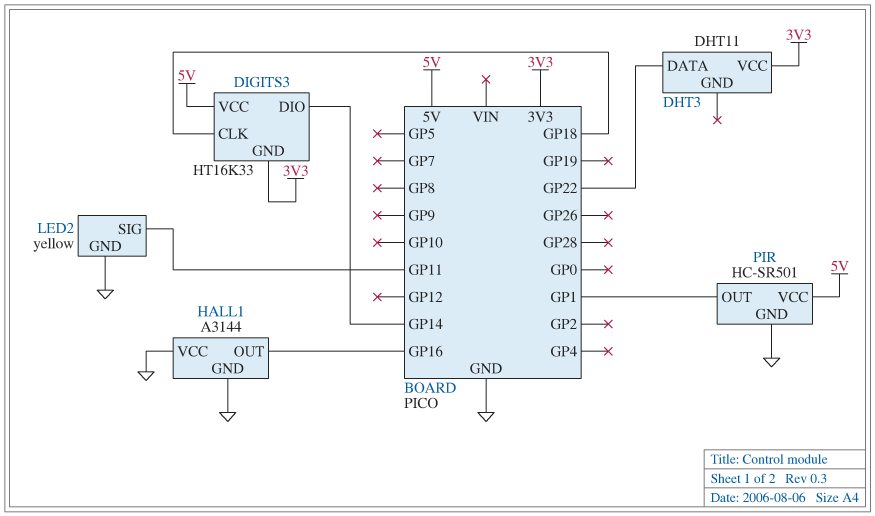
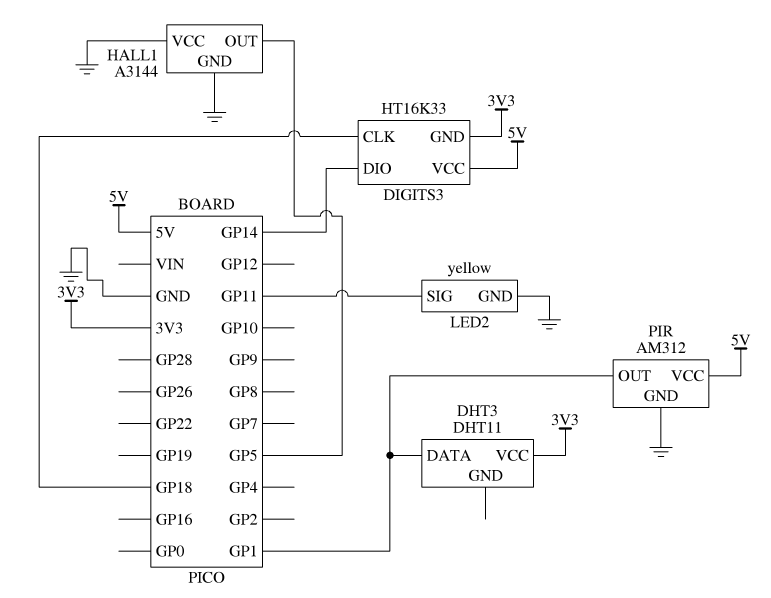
DHT3 pin DATA: GP22 -> GP1
HALL1 pin OUT: GP16 -> GP5
PIR: HC-SR501 -> AM312

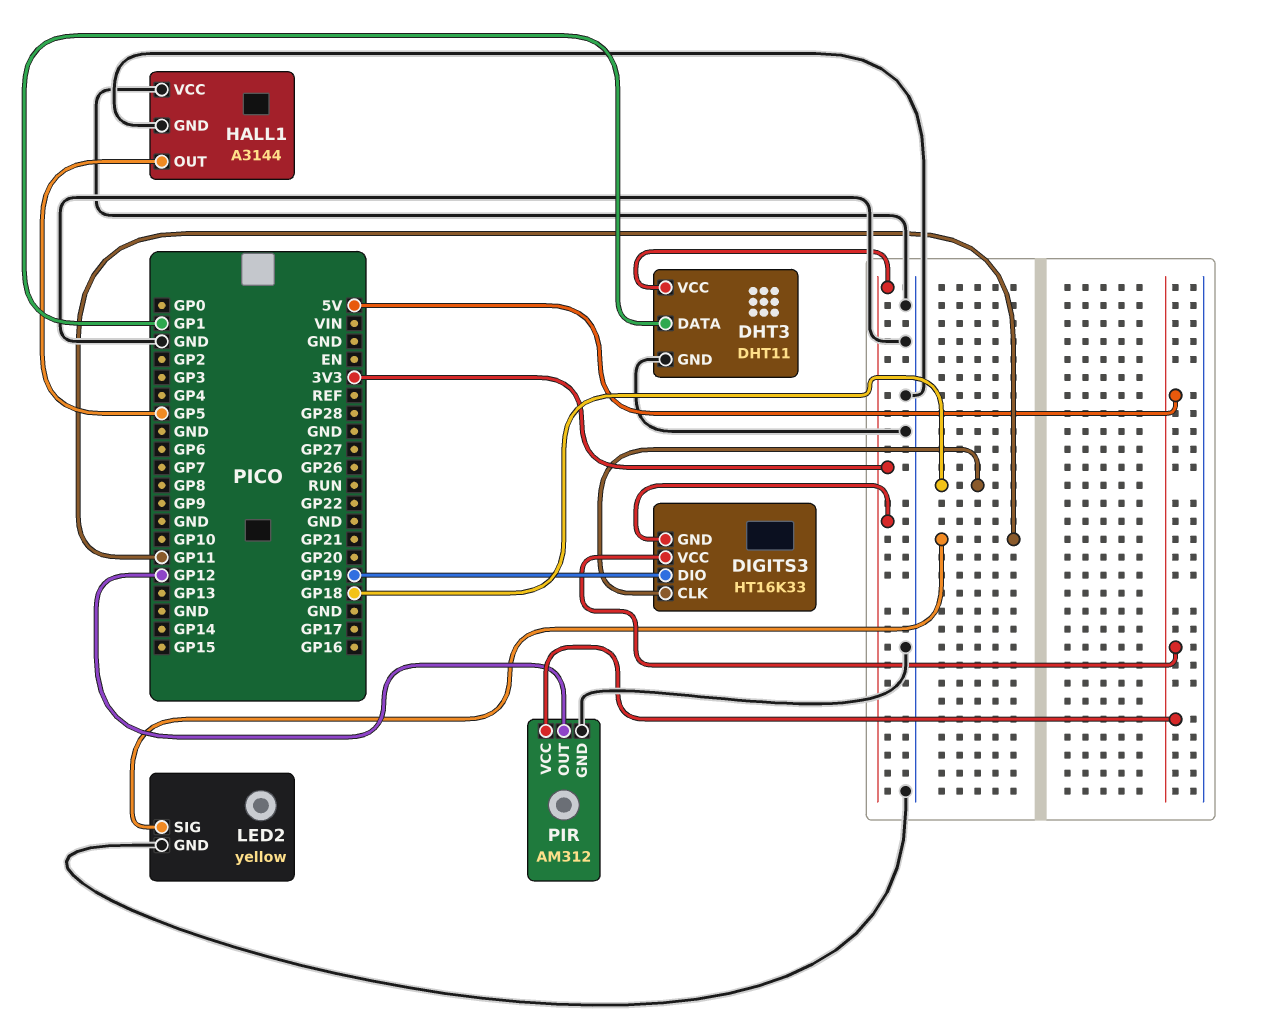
DHT3 pin GND: none -> GND
DIGITS3 pin DIO: GP14 -> GP19
PIR pin OUT: GP1 -> GP12

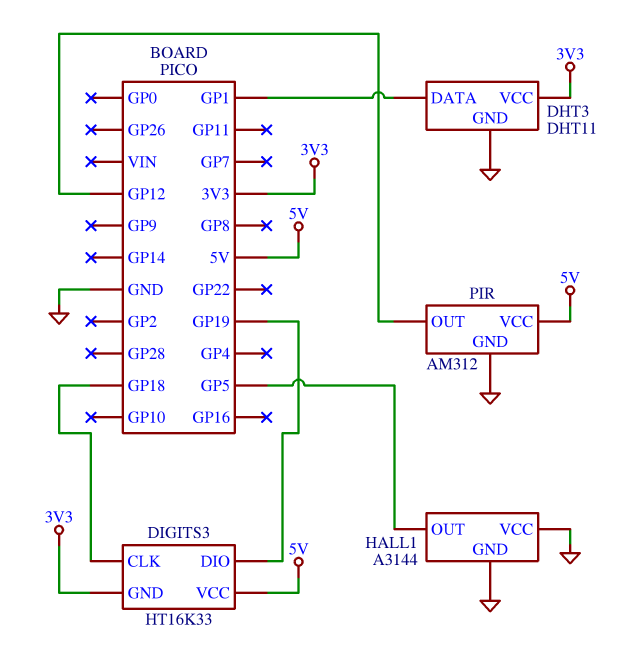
LED2: yellow -> none
LED2 pin GND: GND -> none
LED2 pin SIG: GP11 -> none

